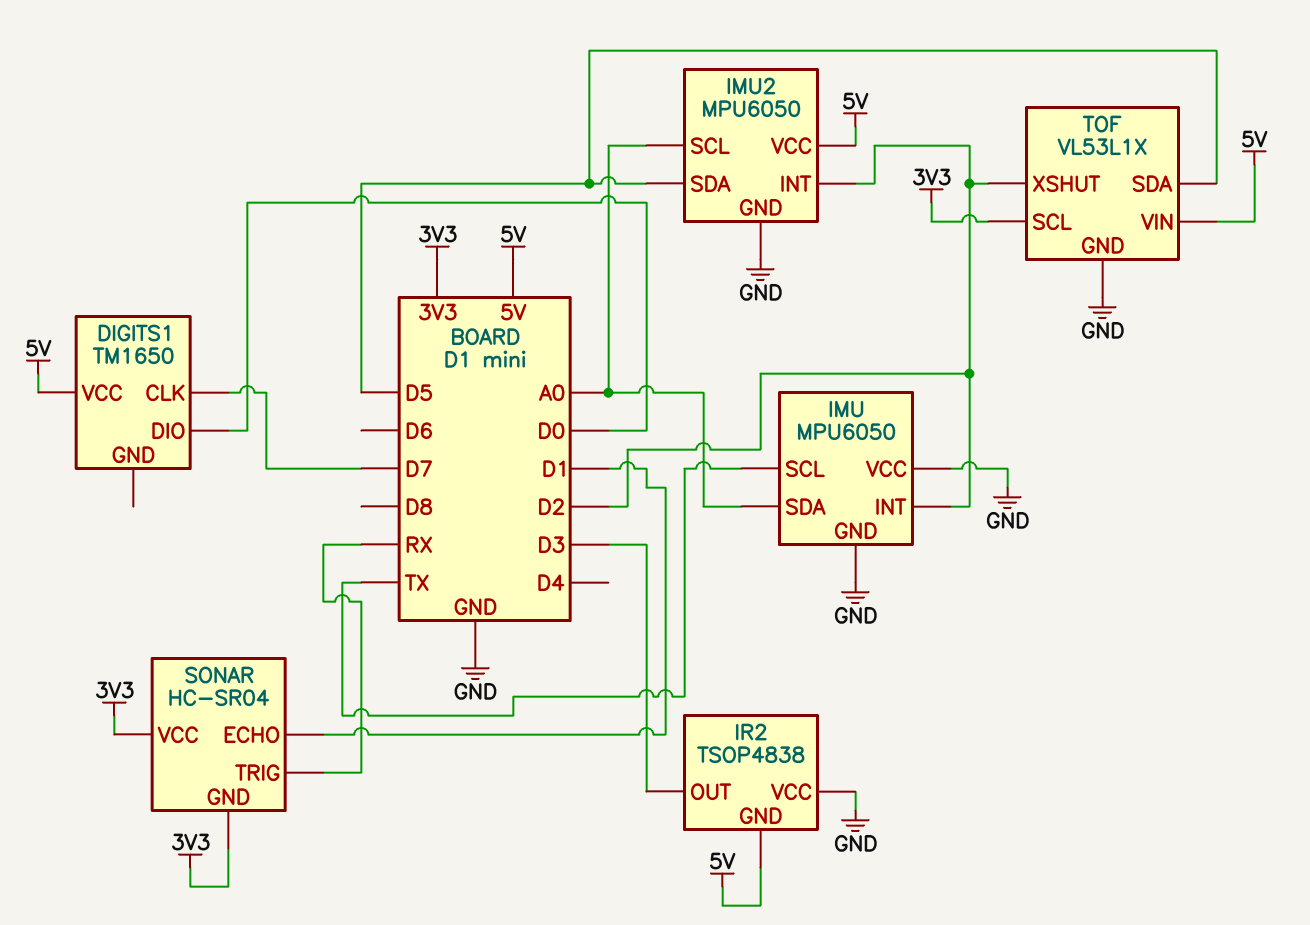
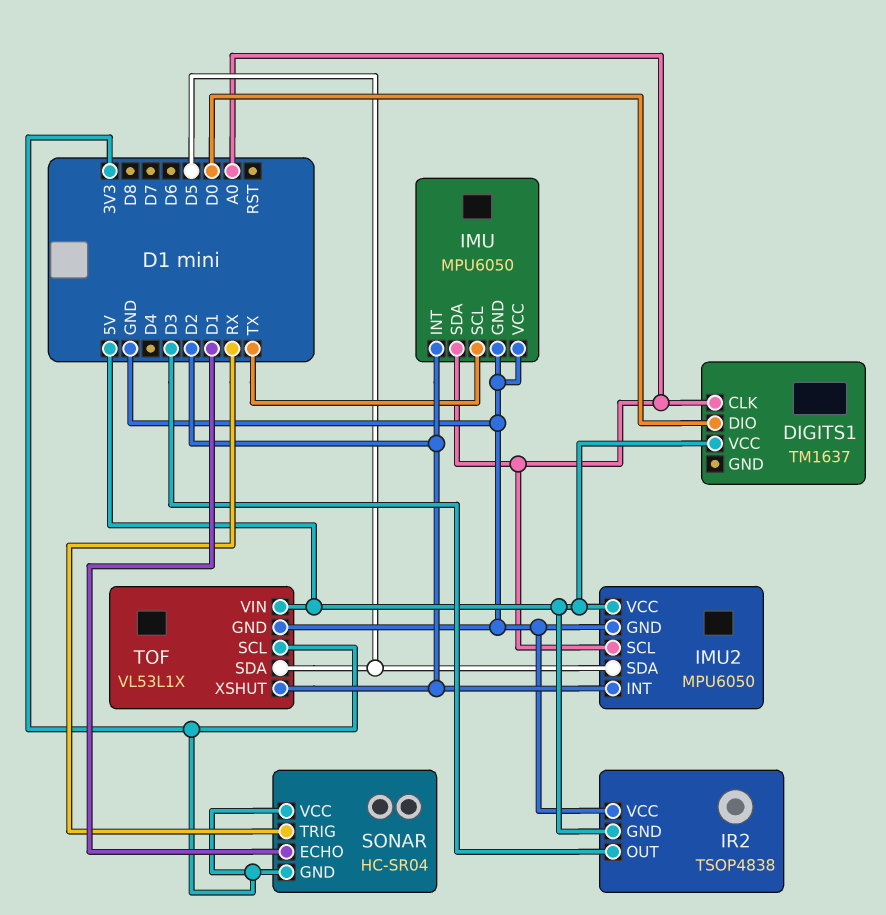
DIGITS1: TM1650 -> TM1637
DIGITS1 pin CLK: D7 -> A0

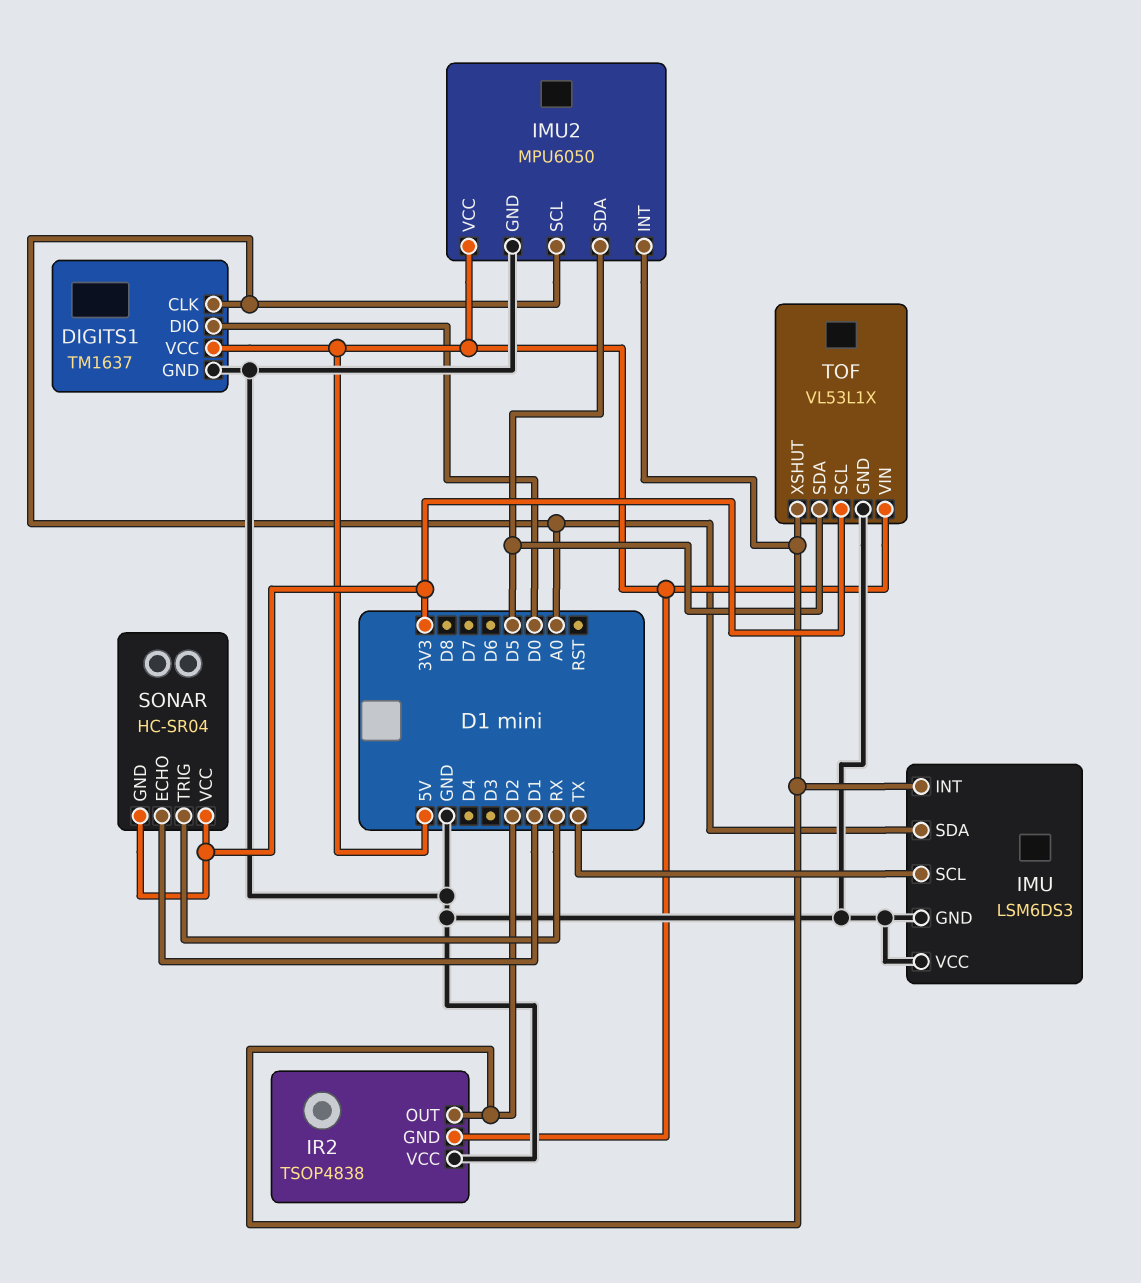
DIGITS1 pin GND: none -> GND
IMU: MPU6050 -> LSM6DS3
IR2 pin OUT: D3 -> D2

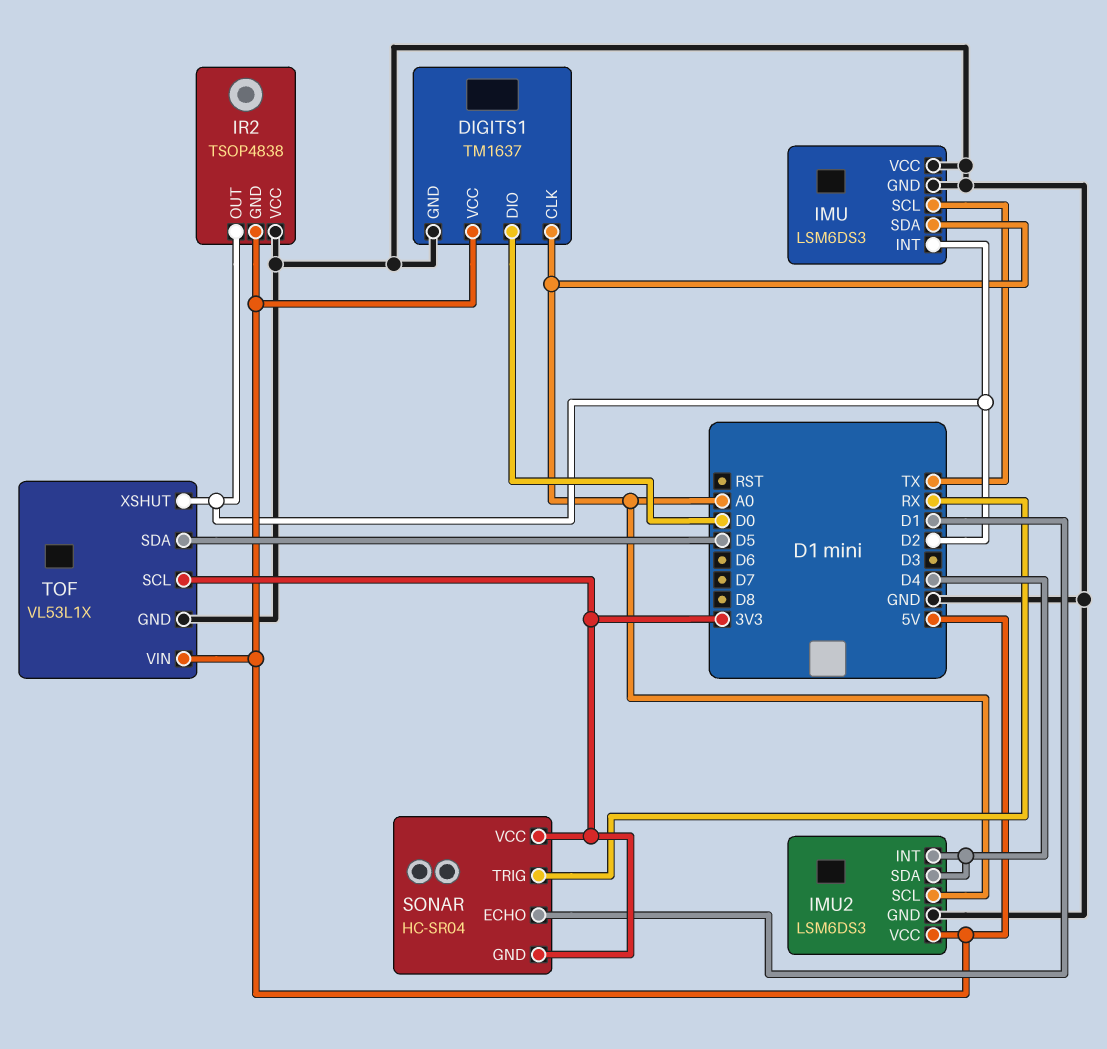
IMU2: MPU6050 -> LSM6DS3
IMU2 pin INT: D2 -> D4
IMU2 pin SDA: D5 -> D4

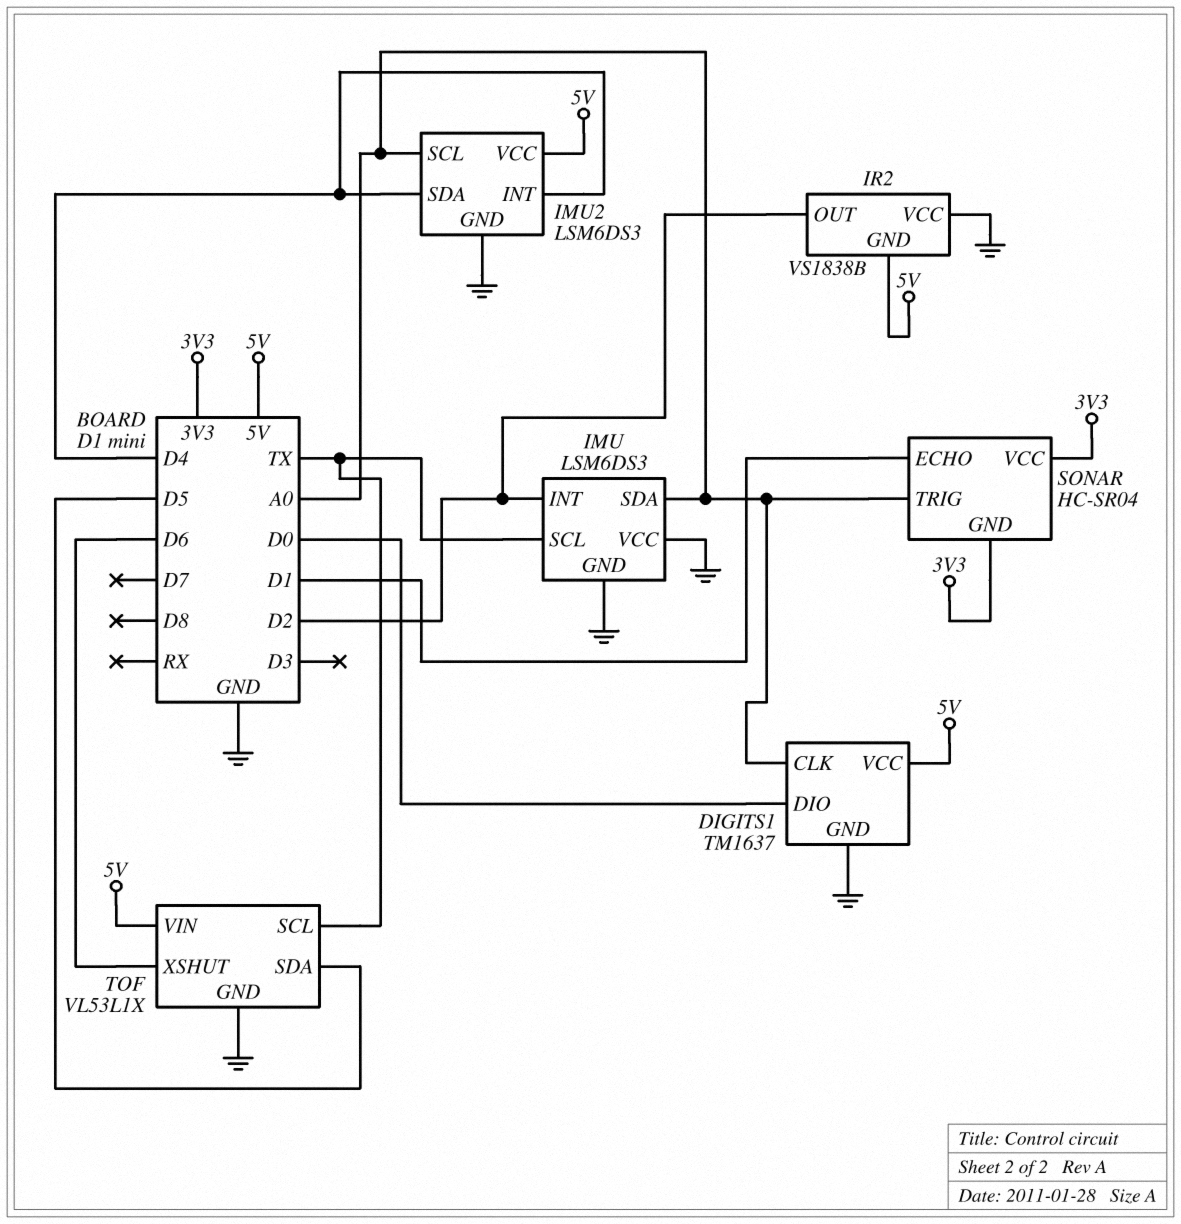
IR2: TSOP4838 -> VS1838B
SONAR pin TRIG: RX -> A0
TOF pin SCL: 3V3 -> TX
TOF pin XSHUT: D2 -> D6

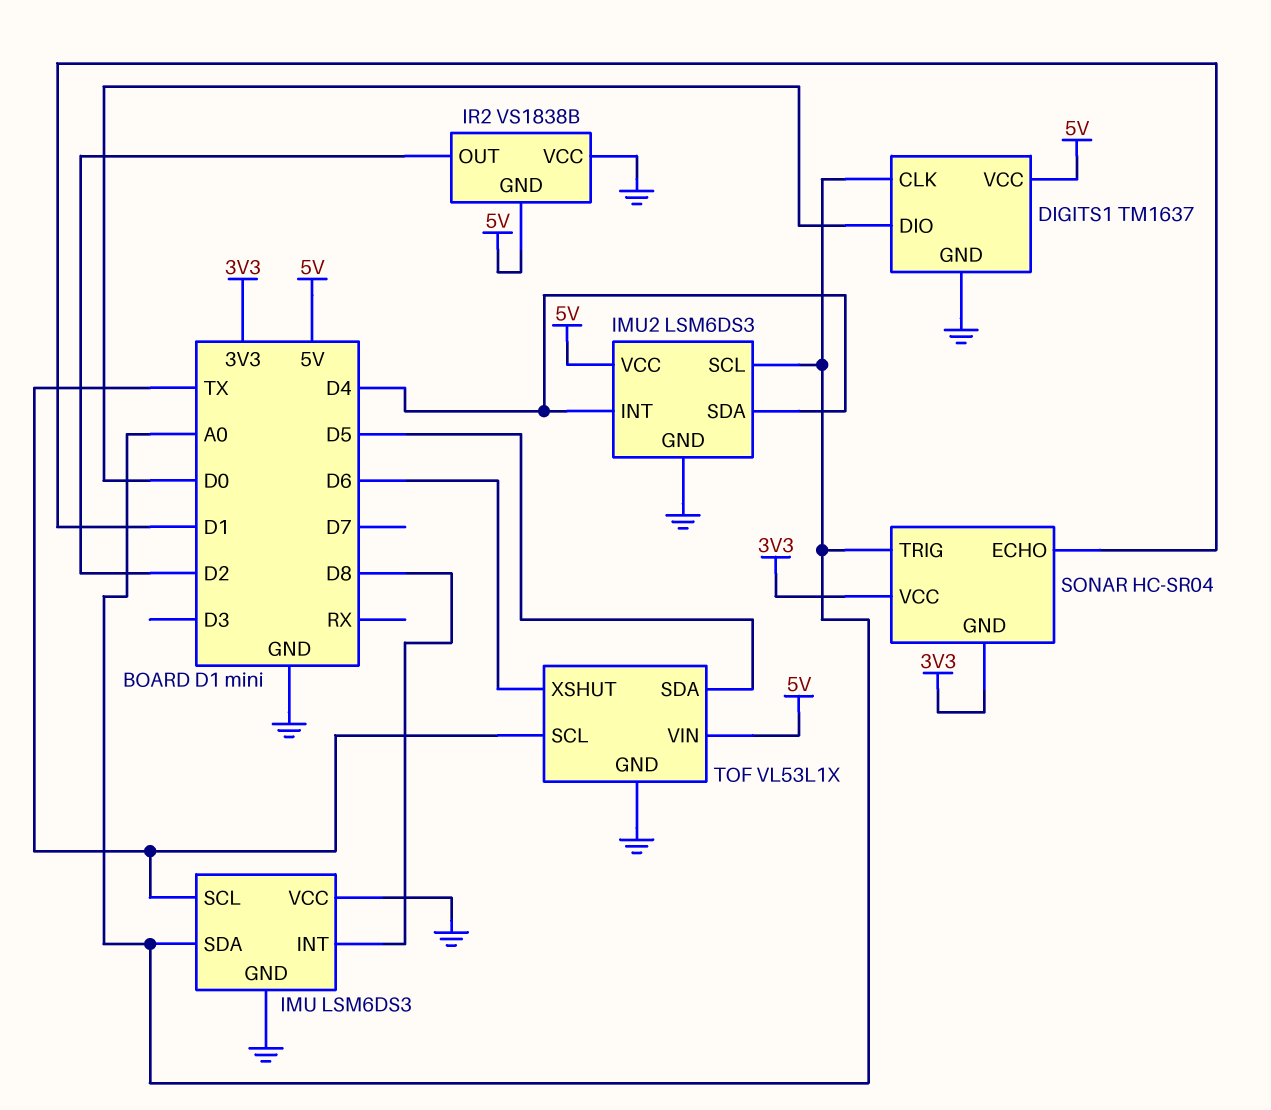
IMU pin INT: D2 -> D8

